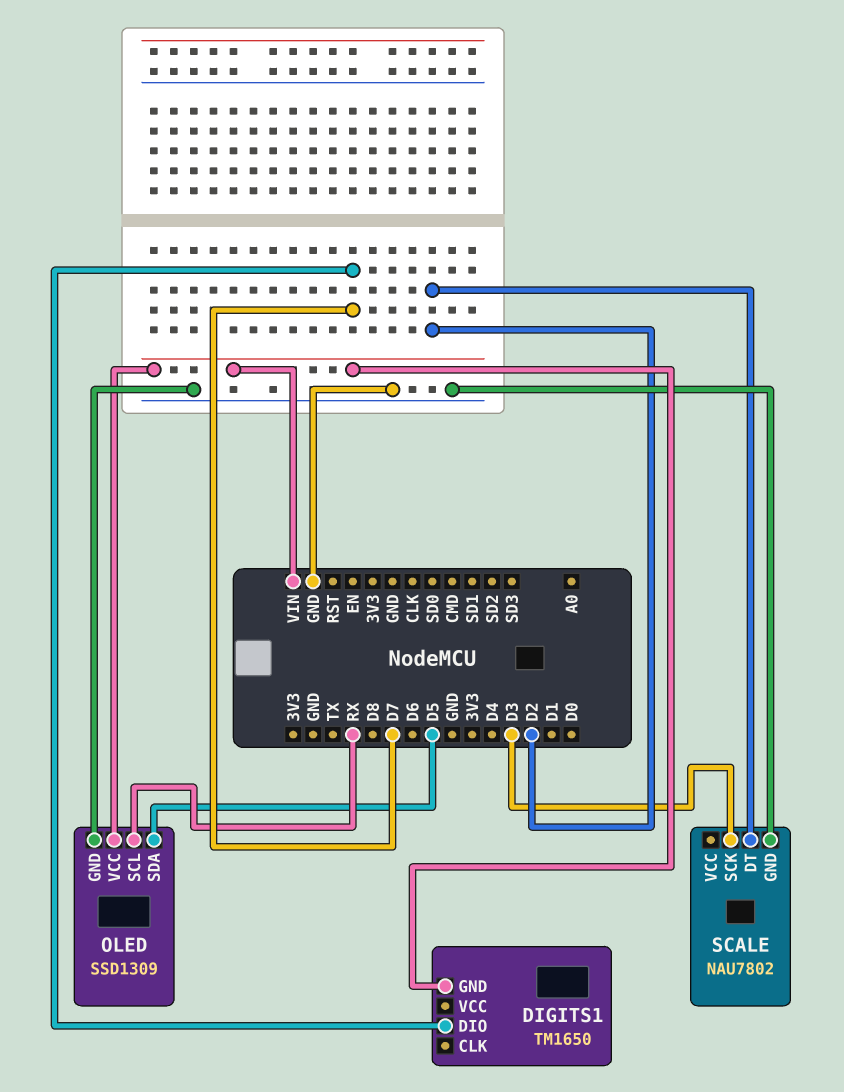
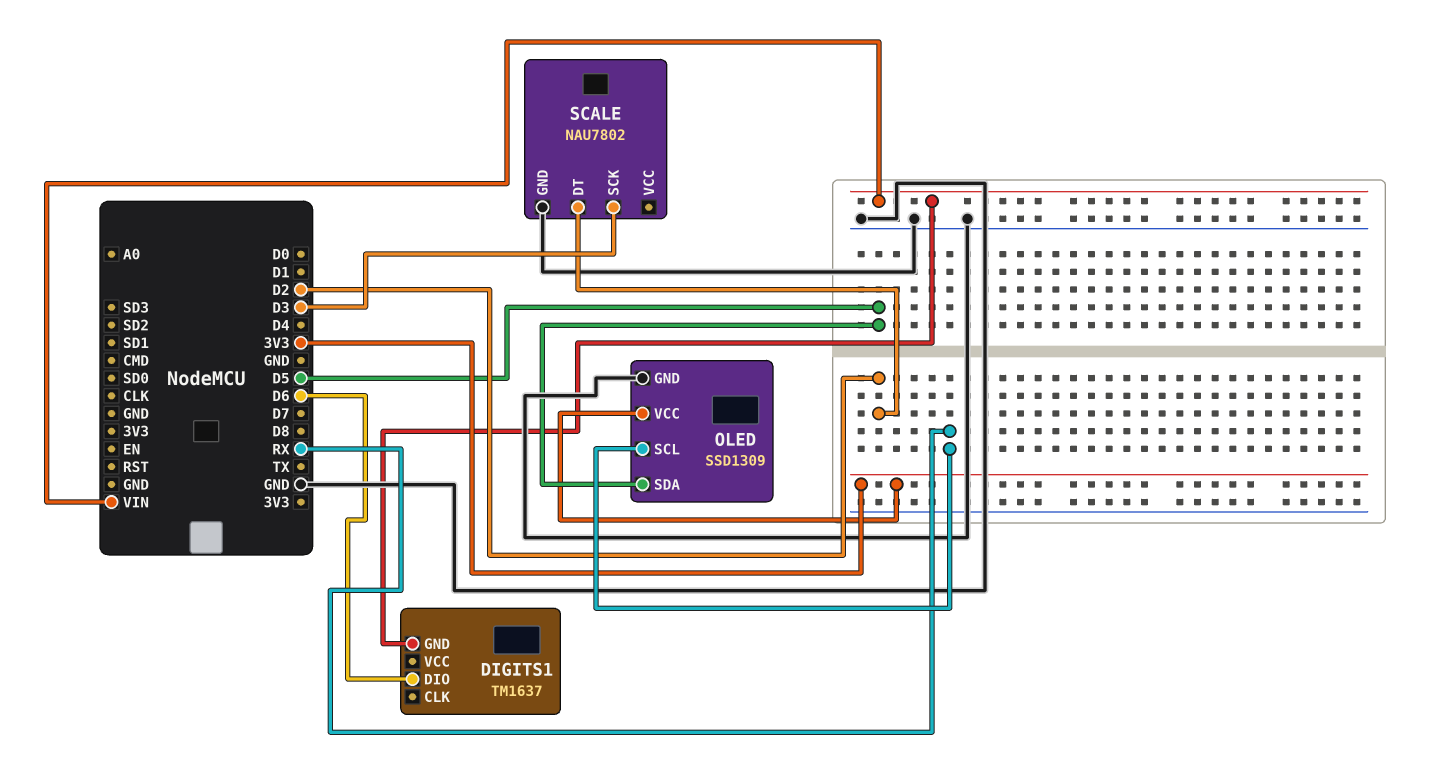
DIGITS1: TM1650 -> TM1637
DIGITS1 pin DIO: D7 -> D6
OLED pin VCC: VIN -> 3V3

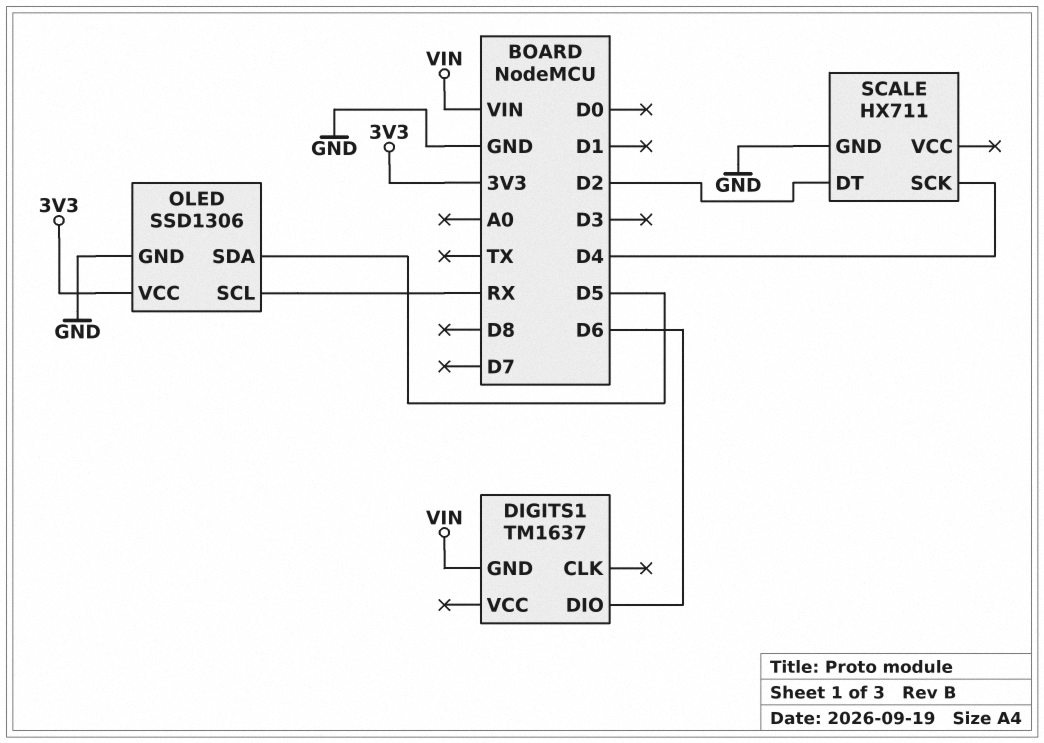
OLED: SSD1309 -> SSD1306
SCALE: NAU7802 -> HX711
SCALE pin SCK: D3 -> D4

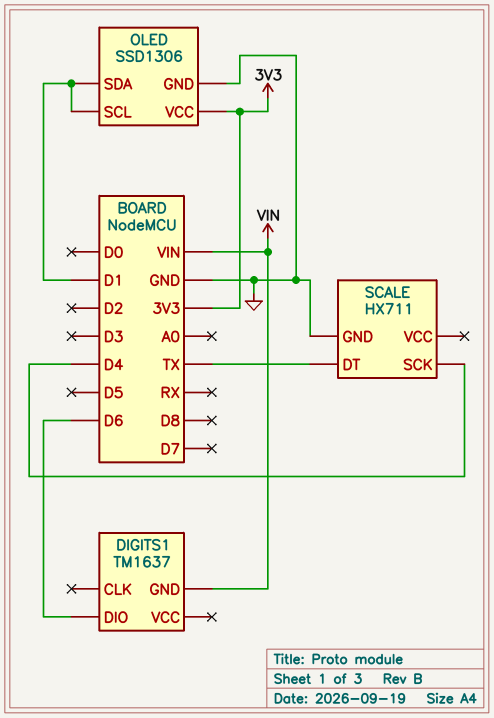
OLED pin SCL: RX -> D1
OLED pin SDA: D5 -> D1
SCALE pin DT: D2 -> TX

